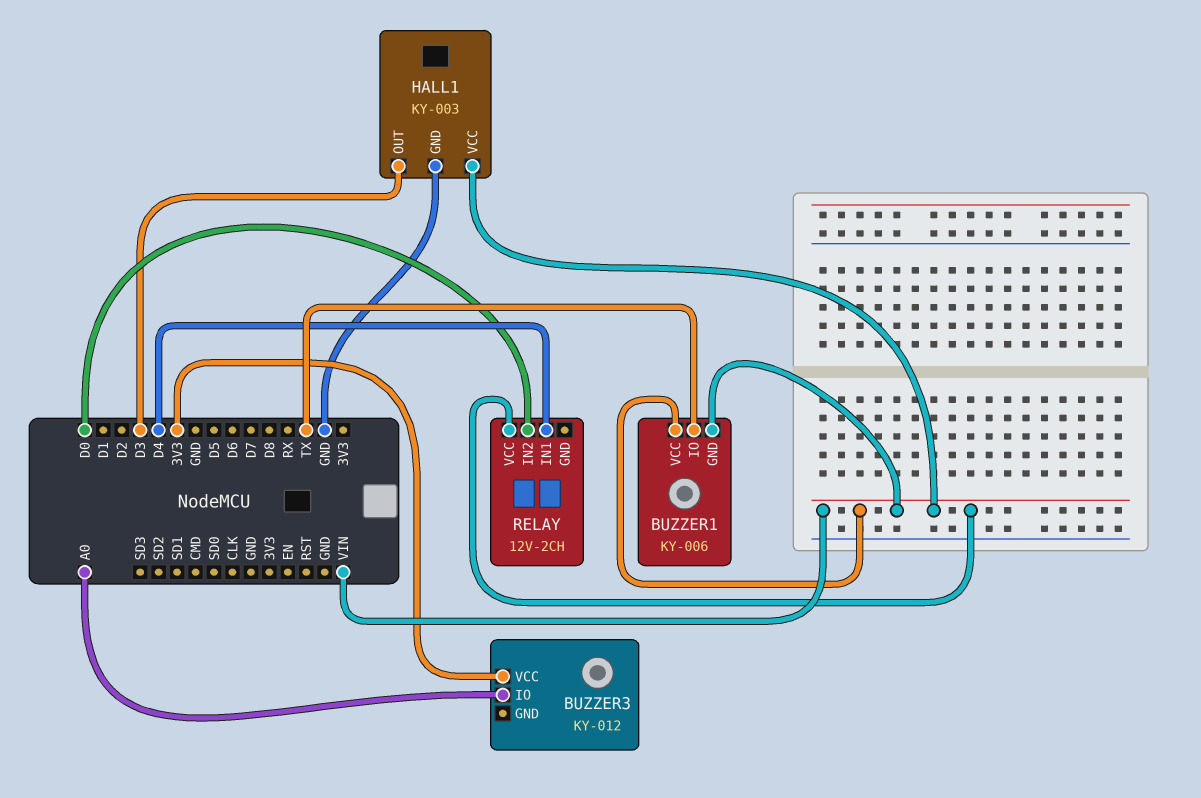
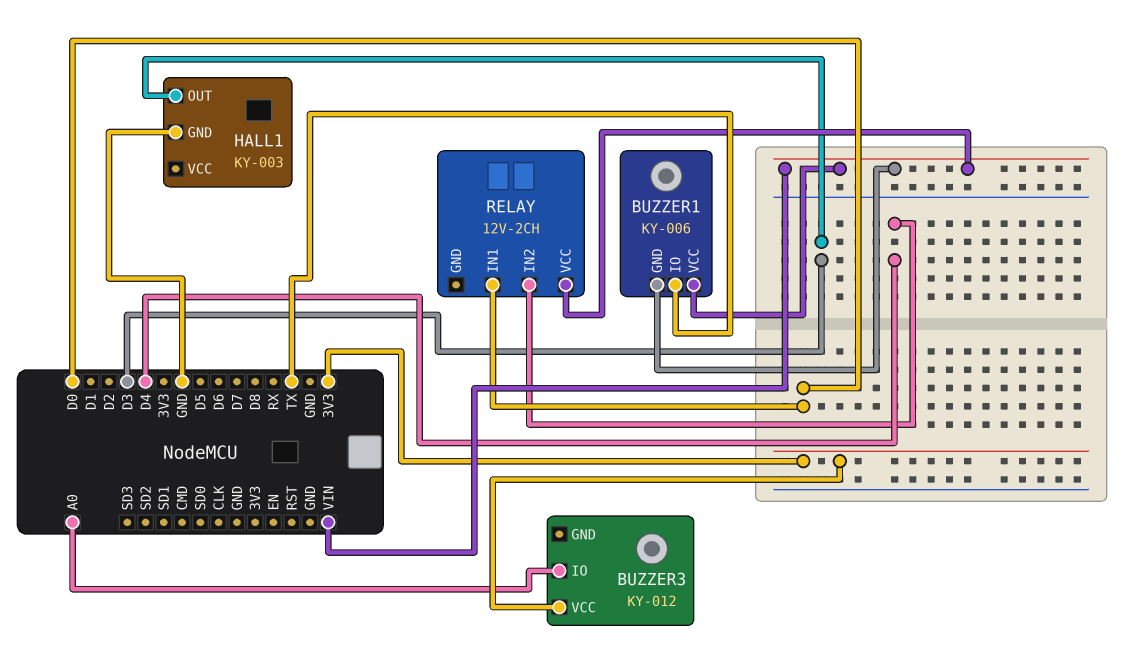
HALL1 pin VCC: VIN -> none
RELAY pin IN1: D4 -> D0
RELAY pin IN2: D0 -> D4

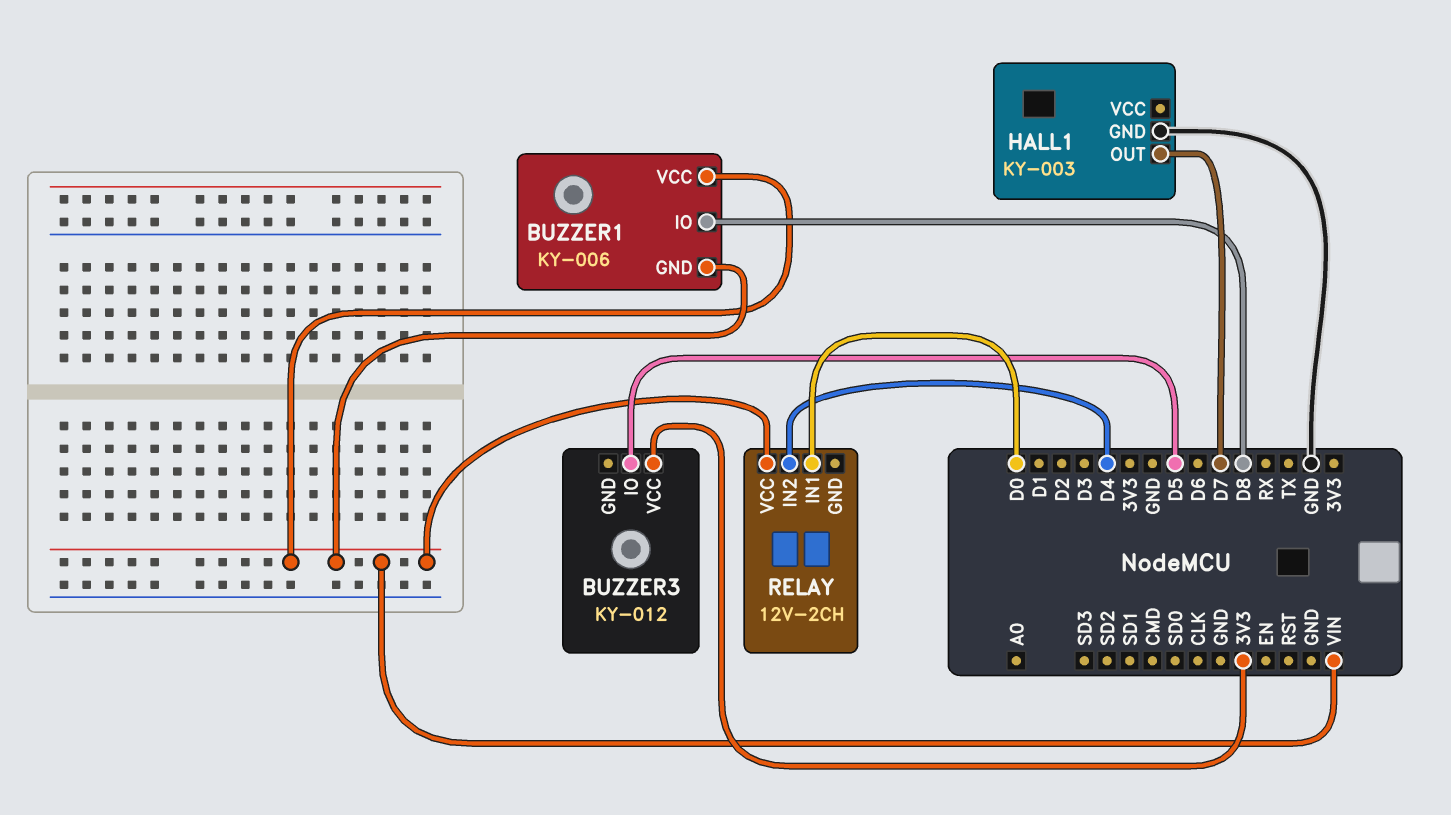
BUZZER1 pin IO: TX -> D8
BUZZER3 pin IO: A0 -> D5
HALL1 pin OUT: D3 -> D7

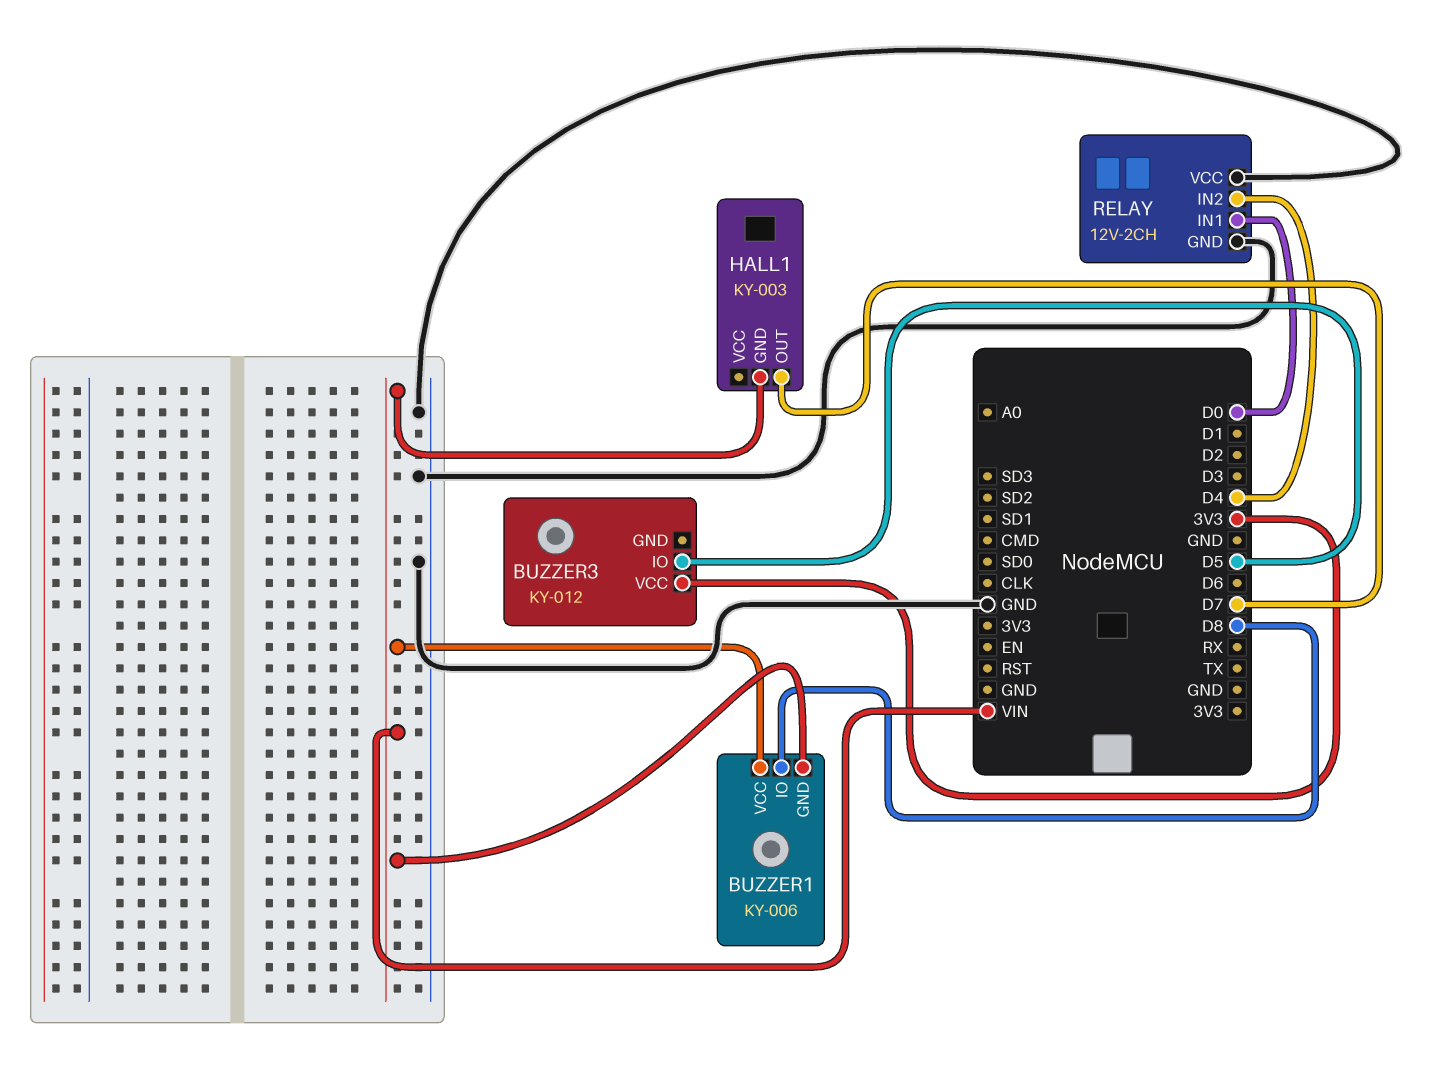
HALL1 pin GND: GND -> VIN
RELAY pin GND: none -> GND
RELAY pin VCC: VIN -> GND

